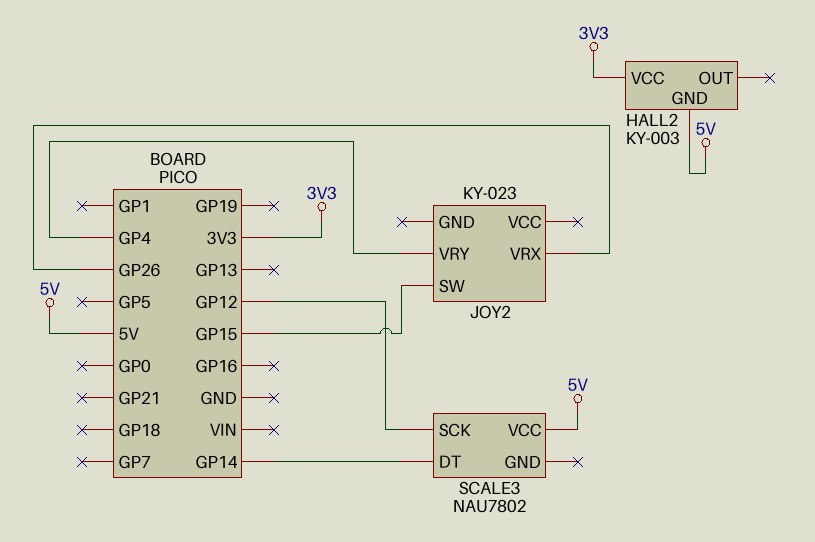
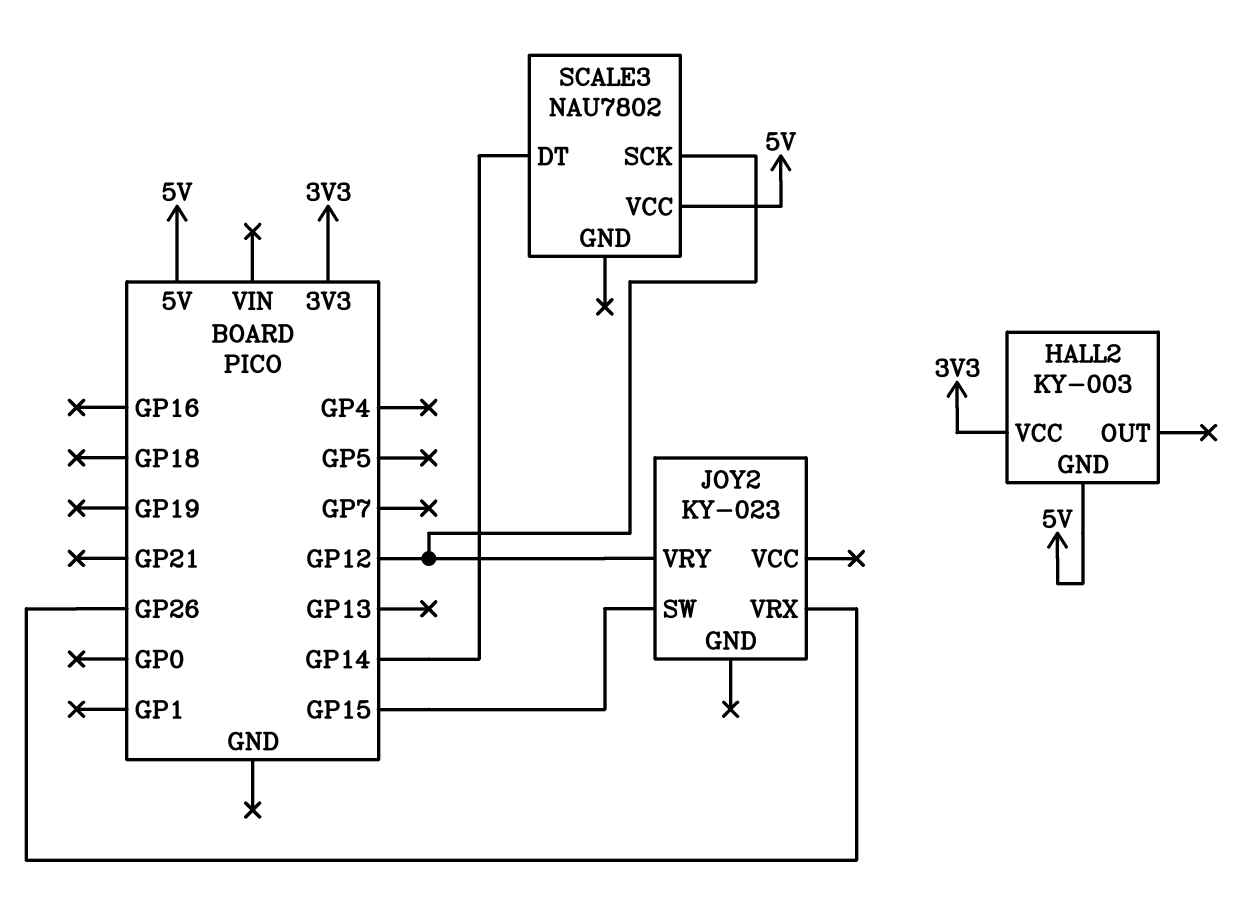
JOY2 pin VRY: GP4 -> GP12

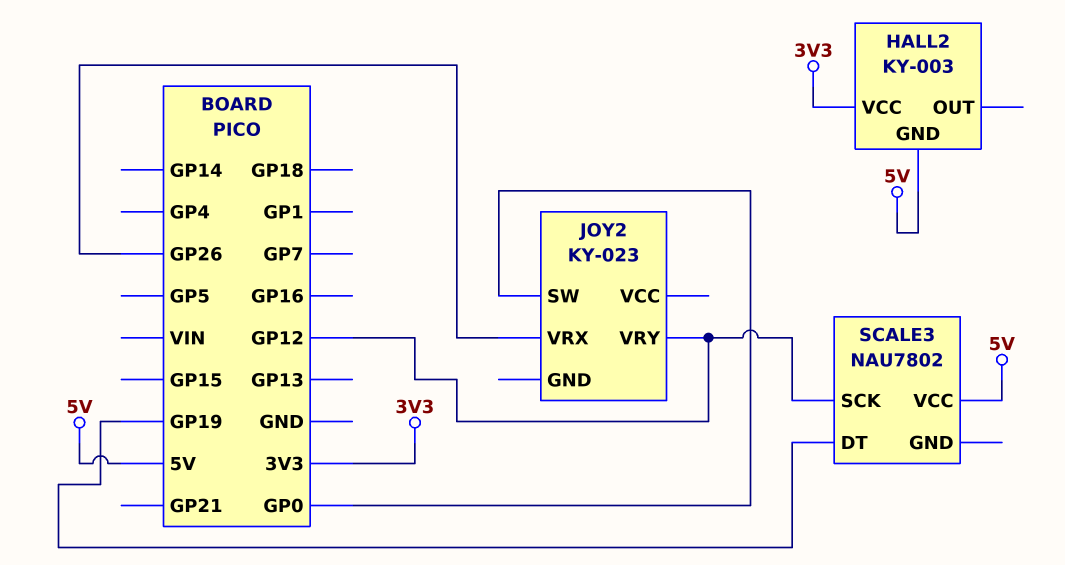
JOY2 pin SW: GP15 -> GP0
SCALE3 pin DT: GP14 -> GP19

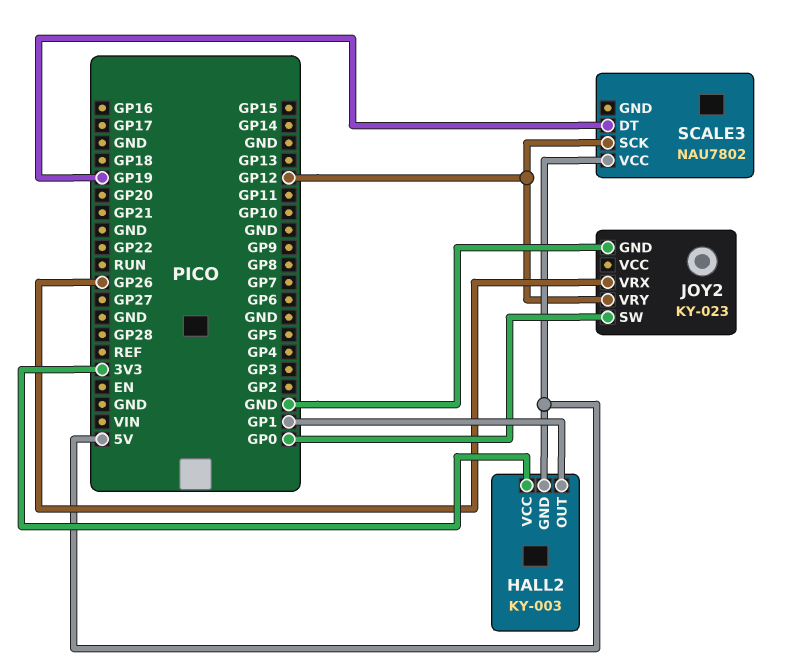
HALL2 pin OUT: none -> GP1
JOY2 pin GND: none -> GND

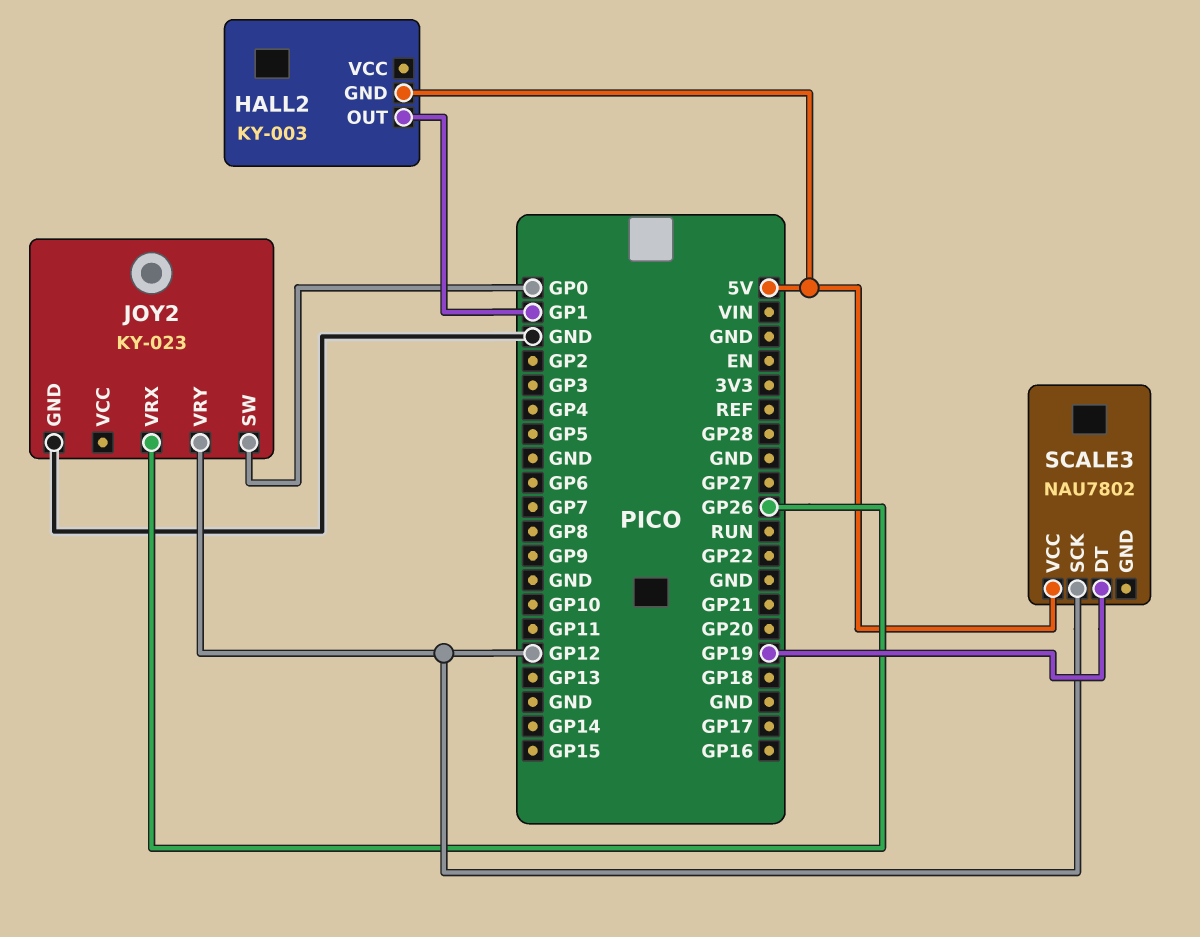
HALL2 pin VCC: 3V3 -> none

